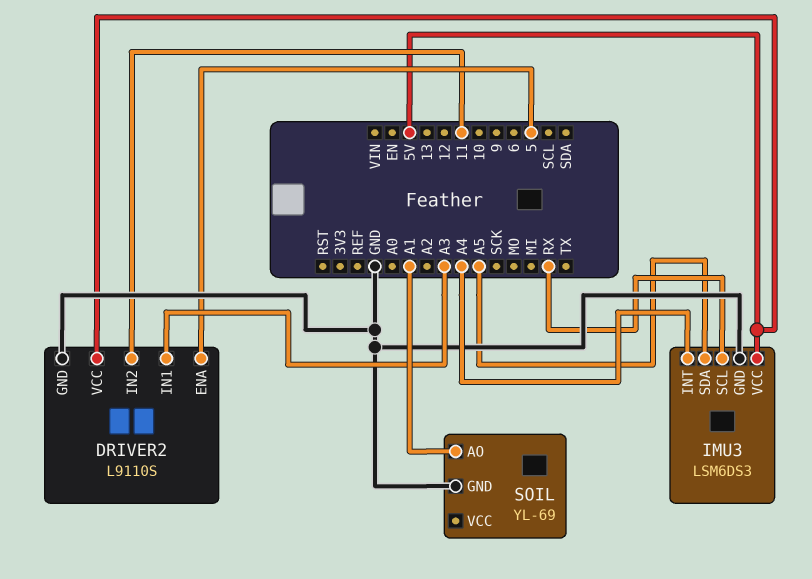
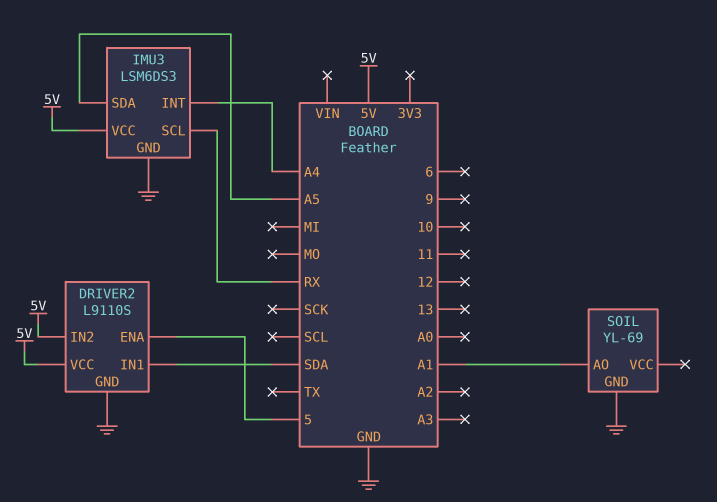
DRIVER2 pin IN1: A3 -> SDA
DRIVER2 pin IN2: 11 -> 5V

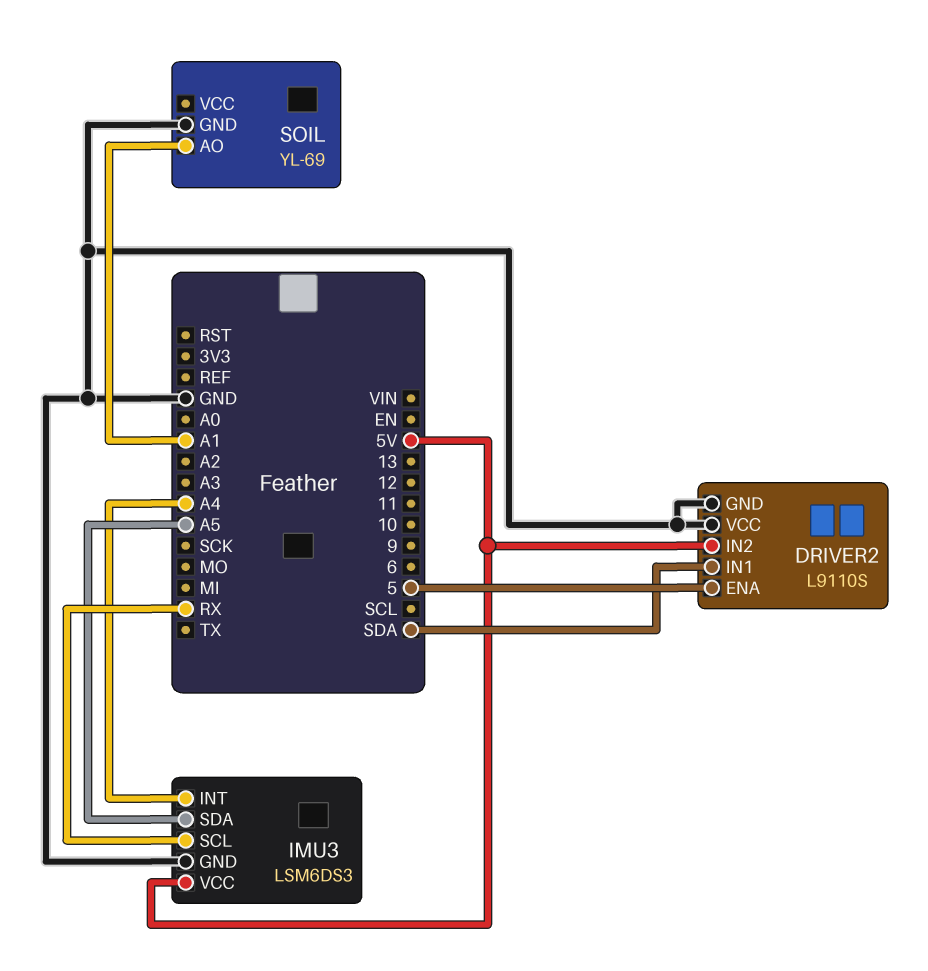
DRIVER2 pin VCC: 5V -> GND

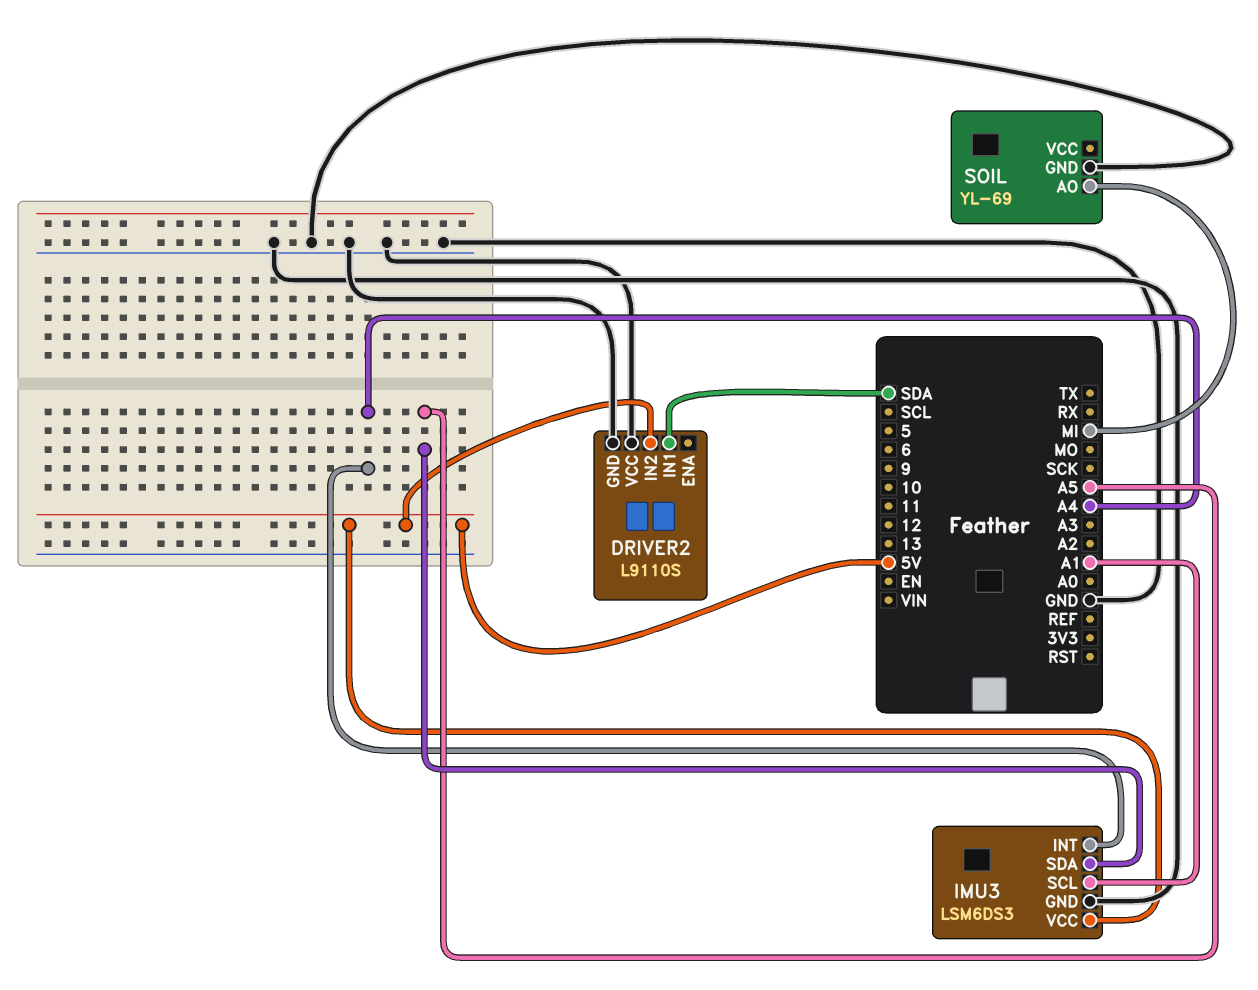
DRIVER2 pin ENA: 5 -> none
IMU3 pin SCL: RX -> A1
SOIL pin AO: A1 -> MI

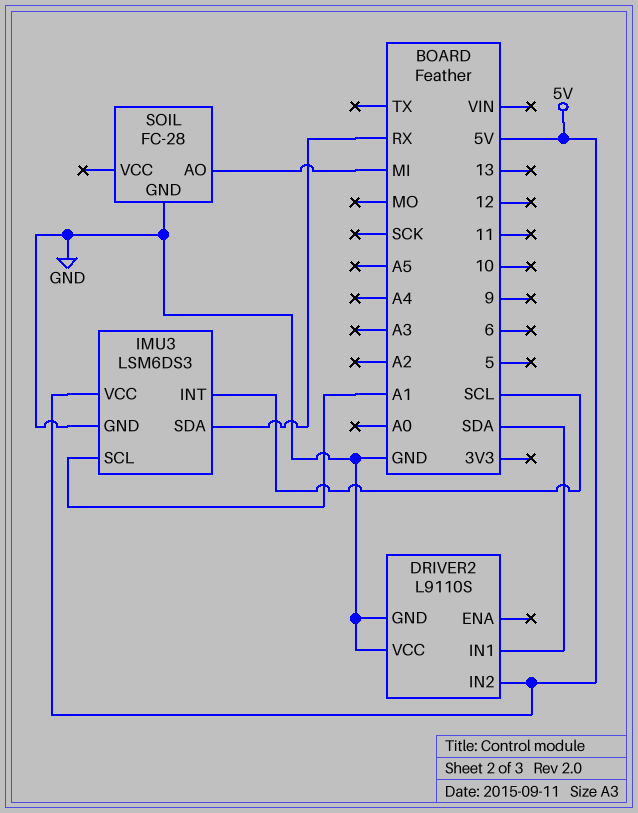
IMU3 pin INT: A4 -> SCL
IMU3 pin SDA: A5 -> RX
SOIL: YL-69 -> FC-28

